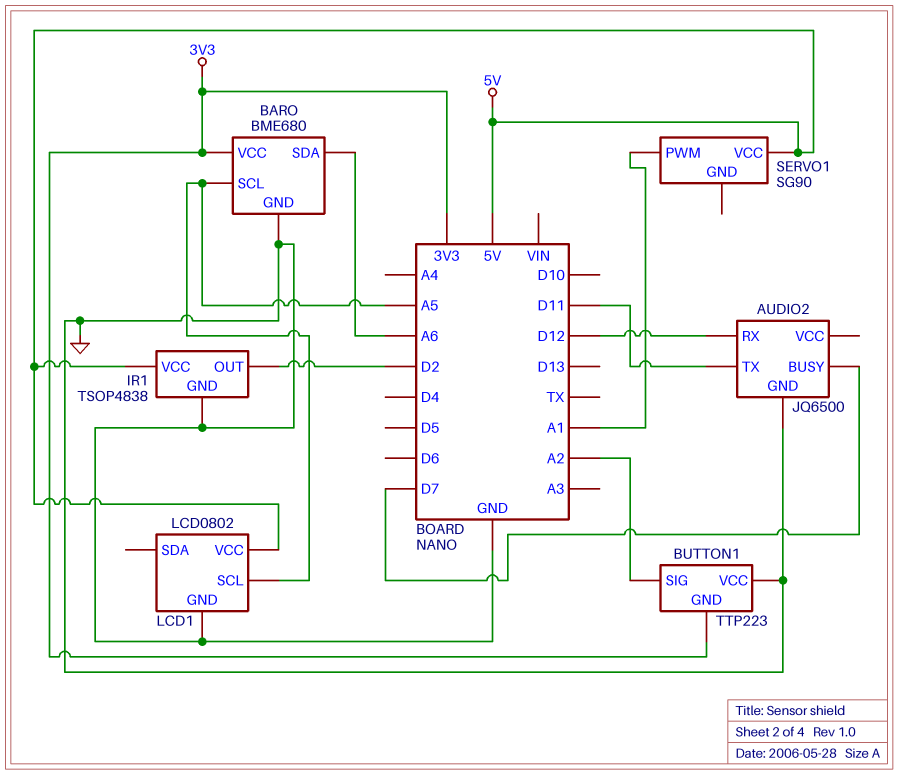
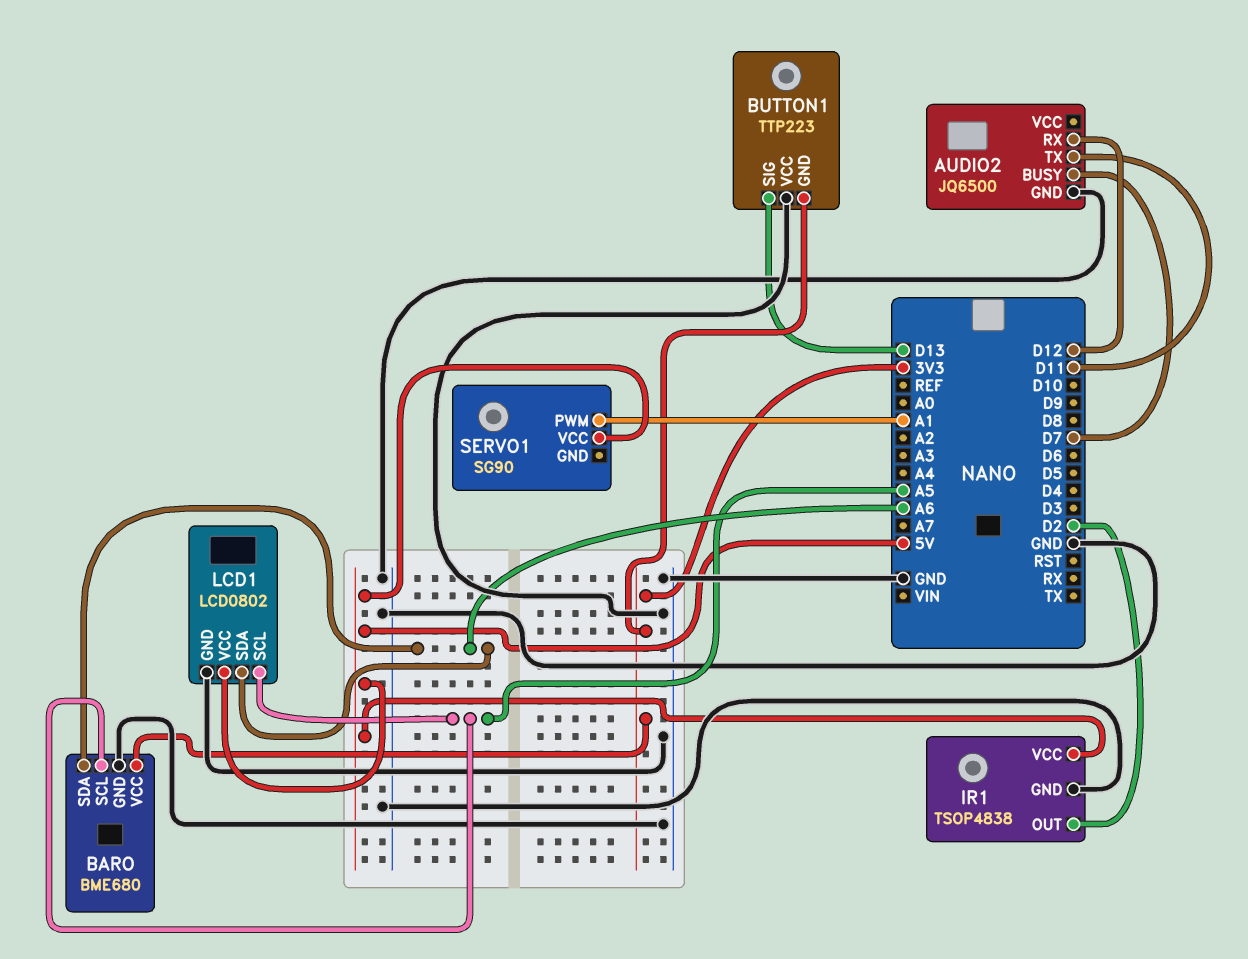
BUTTON1 pin SIG: A2 -> D13
LCD1 pin SDA: none -> A6

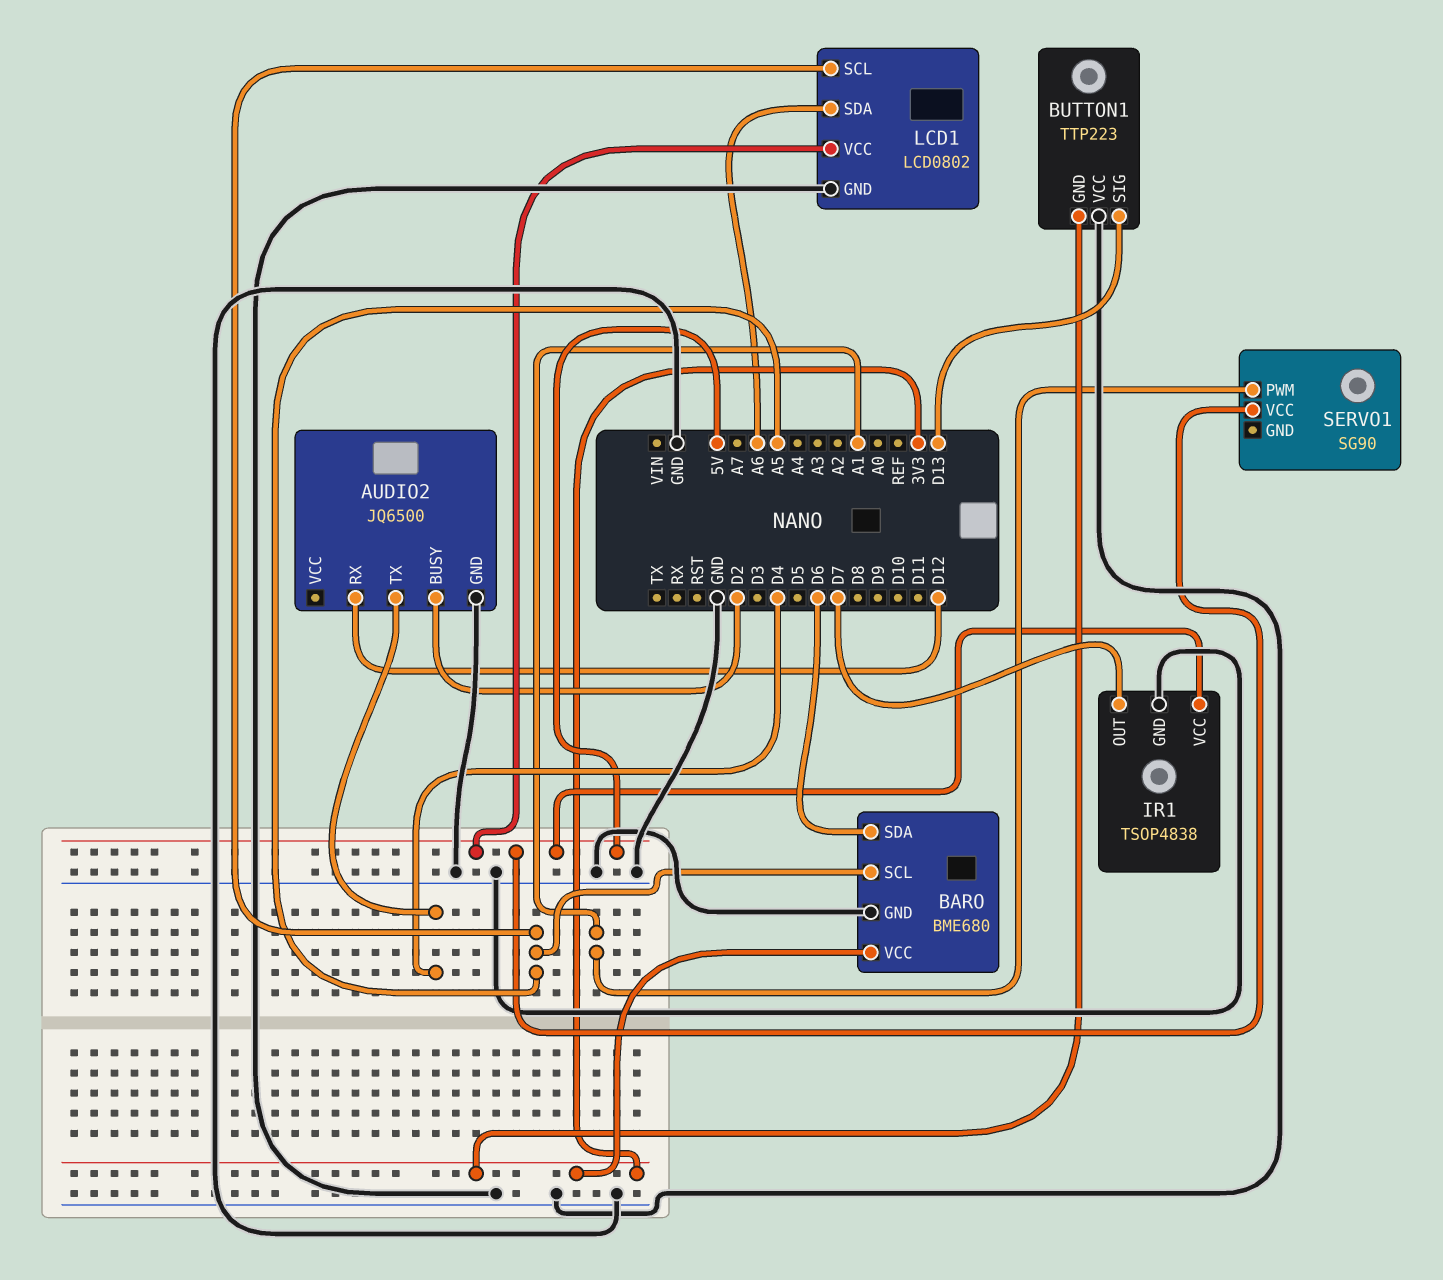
AUDIO2 pin BUSY: D7 -> D2
AUDIO2 pin TX: D11 -> D4
BARO pin SDA: A6 -> D6
IR1 pin OUT: D2 -> D7

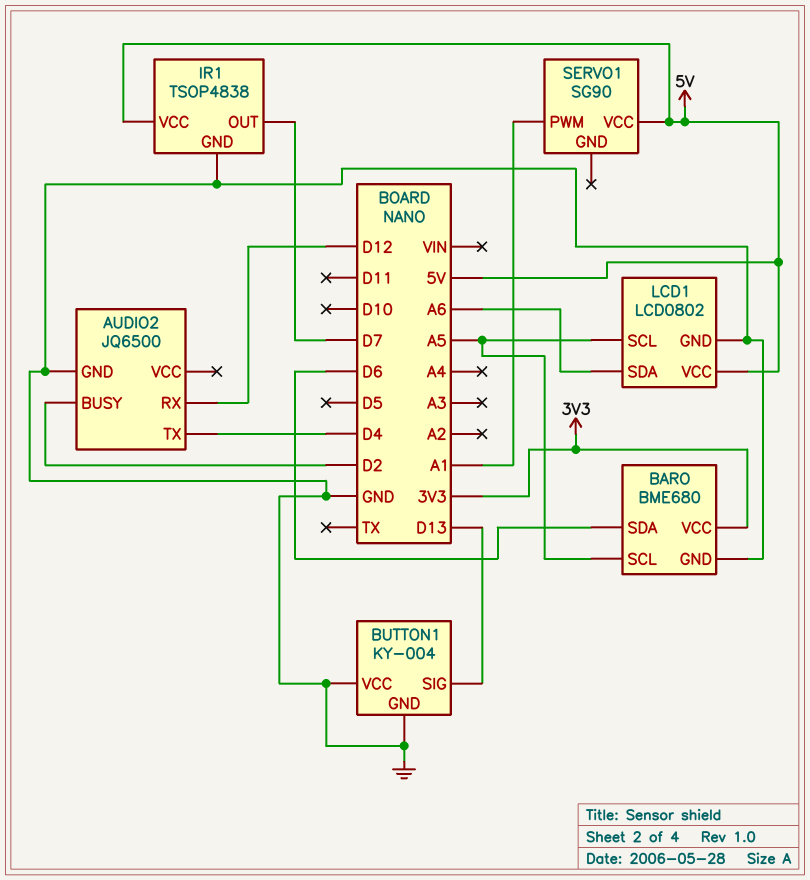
BUTTON1: TTP223 -> KY-004
BUTTON1 pin GND: 3V3 -> GND

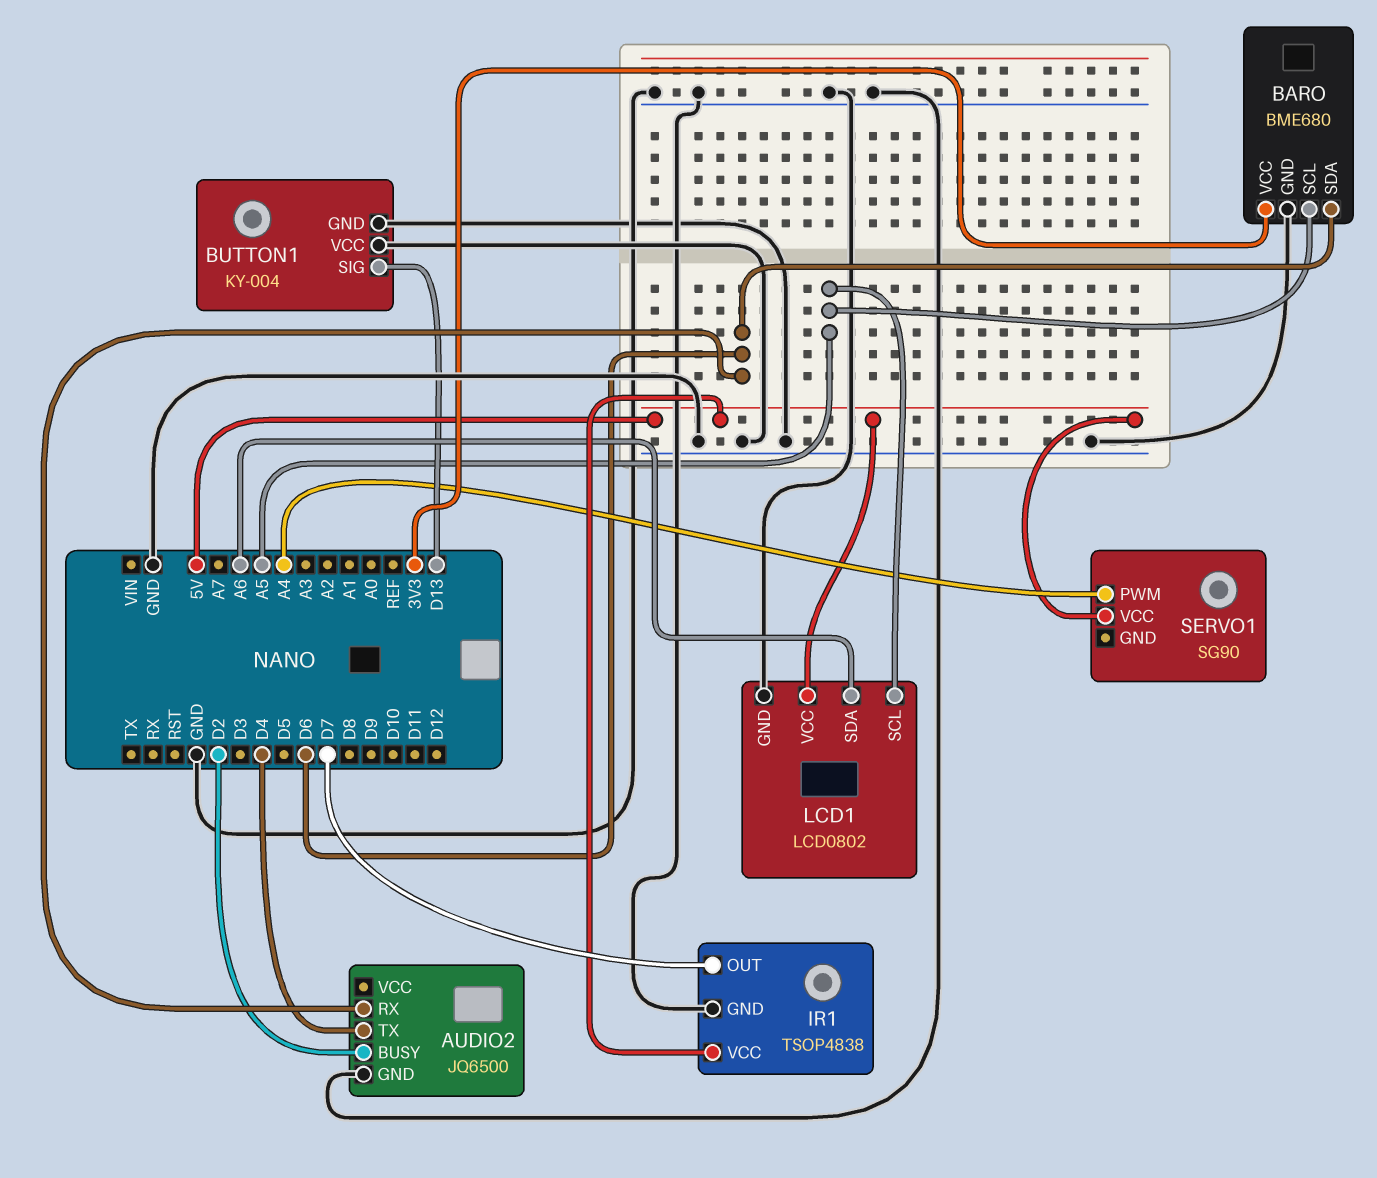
AUDIO2 pin RX: D12 -> D6
SERVO1 pin PWM: A1 -> A4

